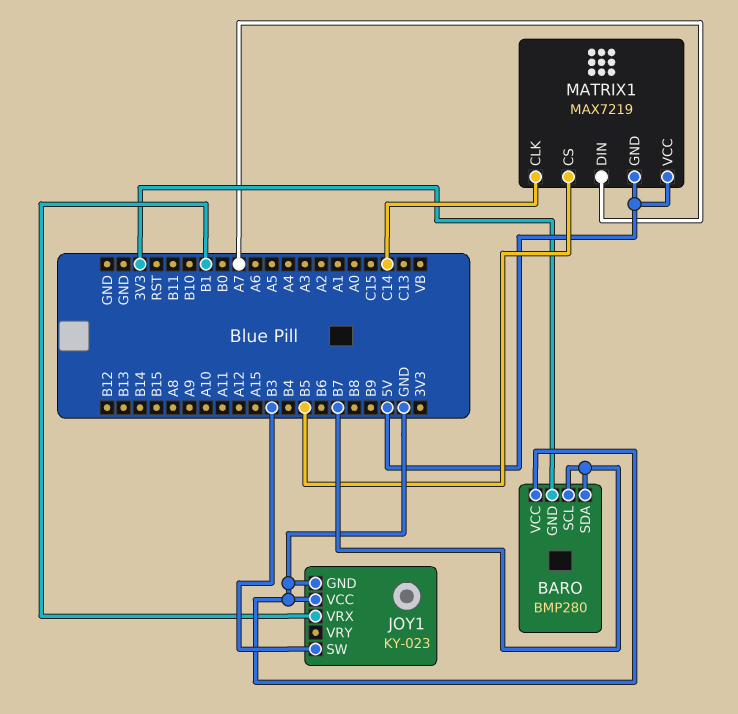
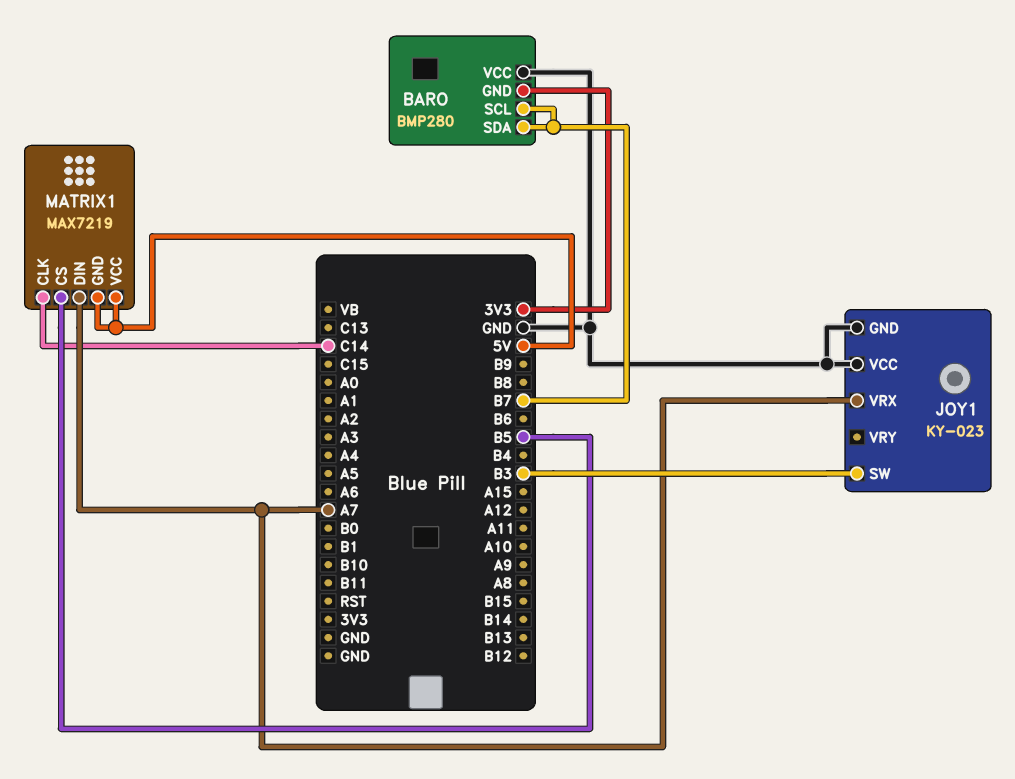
JOY1 pin VRX: B1 -> A7

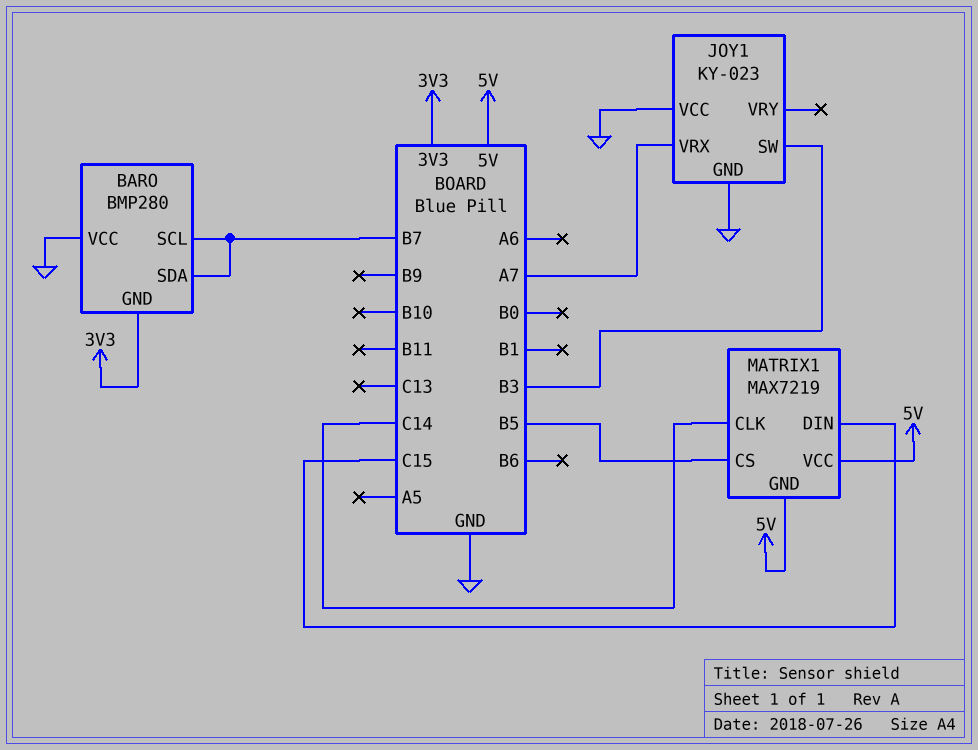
MATRIX1 pin DIN: A7 -> C15

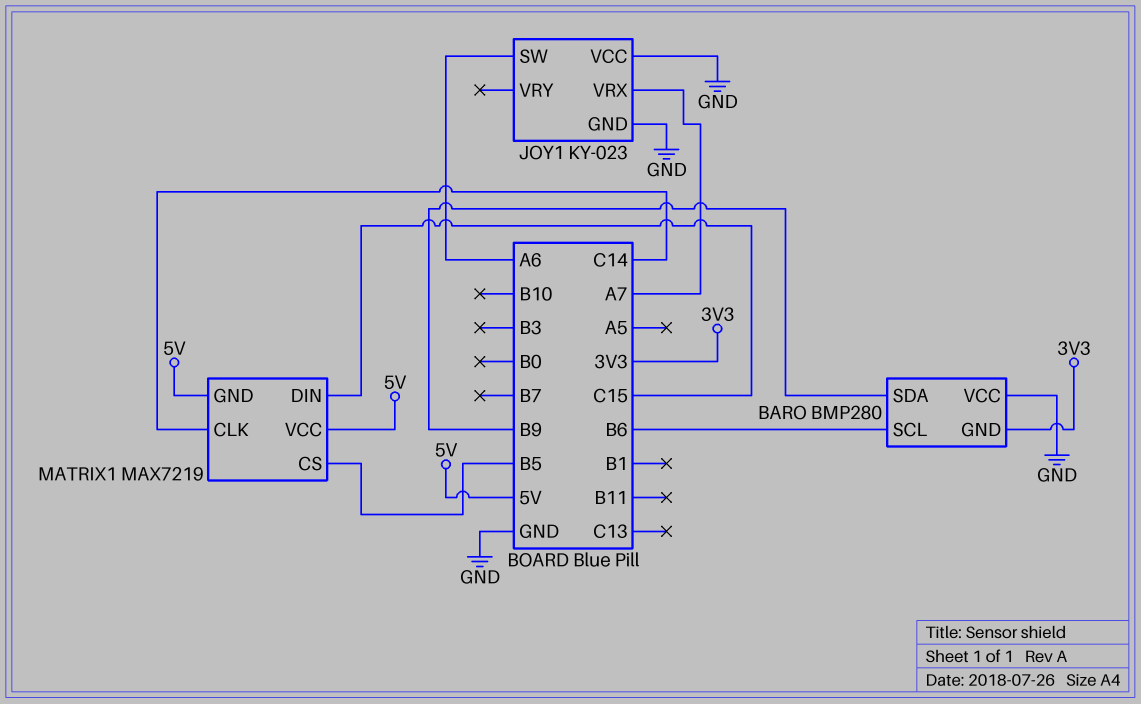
BARO pin SCL: B7 -> B6
BARO pin SDA: B7 -> B9
JOY1 pin SW: B3 -> A6

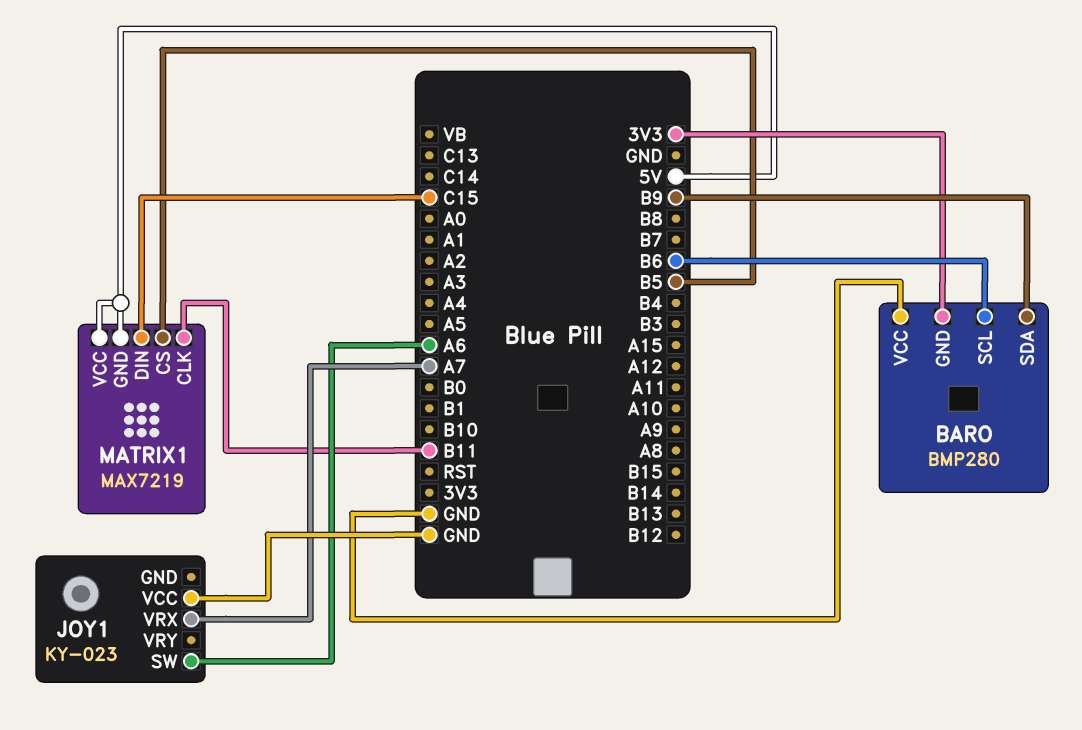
JOY1 pin GND: GND -> none
MATRIX1 pin CLK: C14 -> B11

